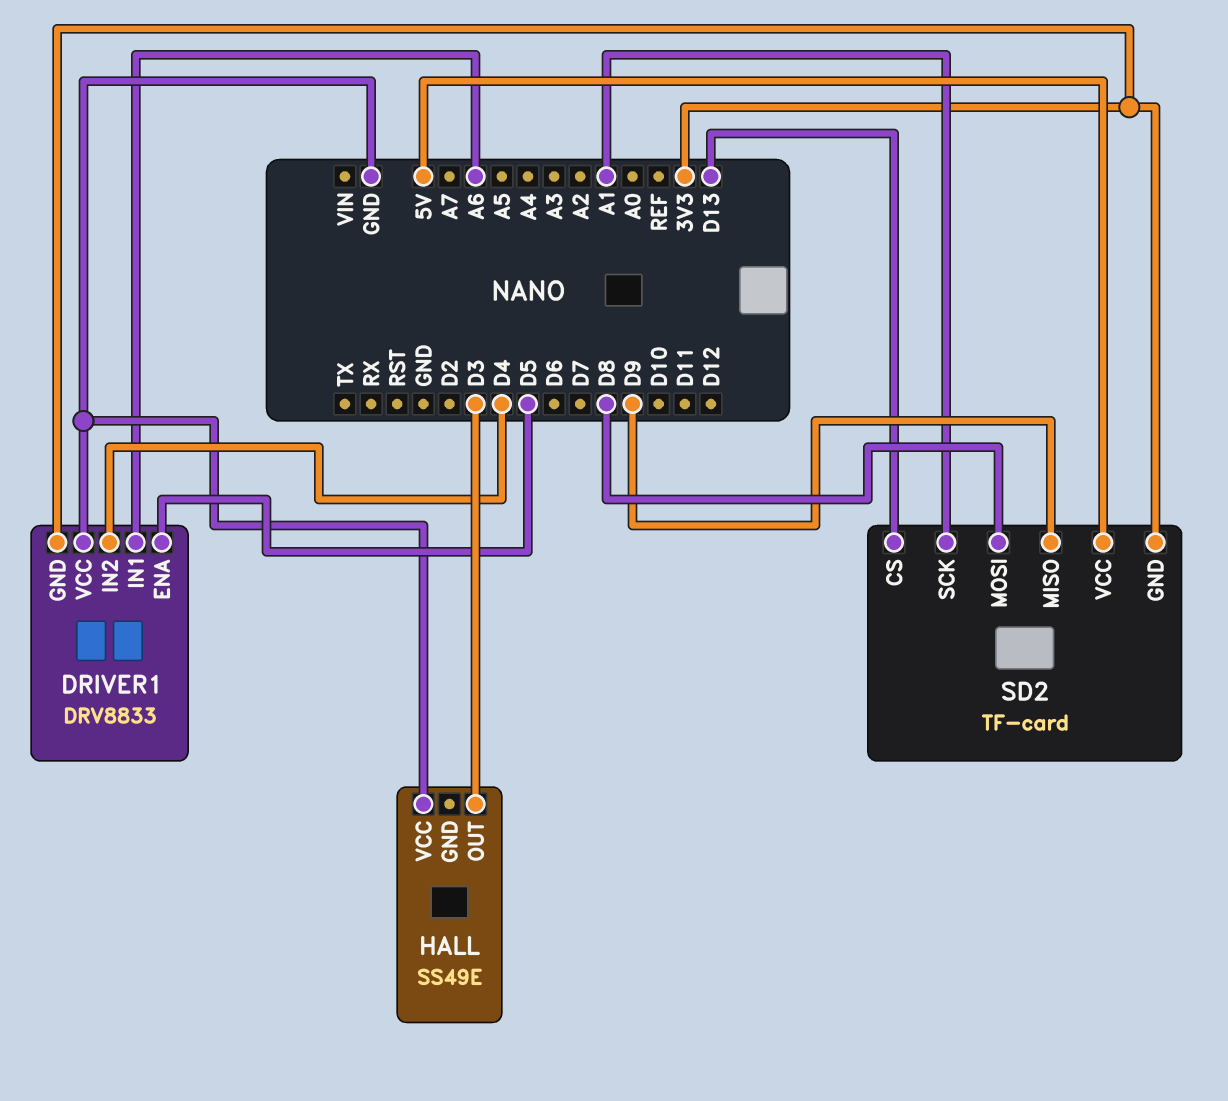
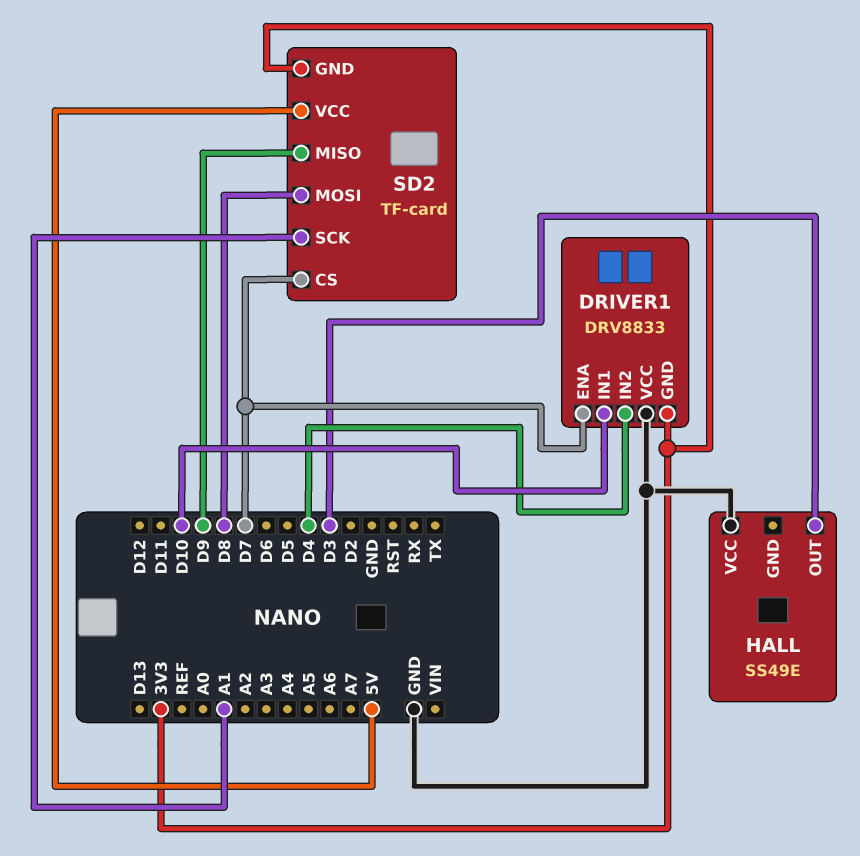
DRIVER1 pin ENA: D5 -> D7
DRIVER1 pin IN1: A6 -> D10
SD2 pin CS: D13 -> D7

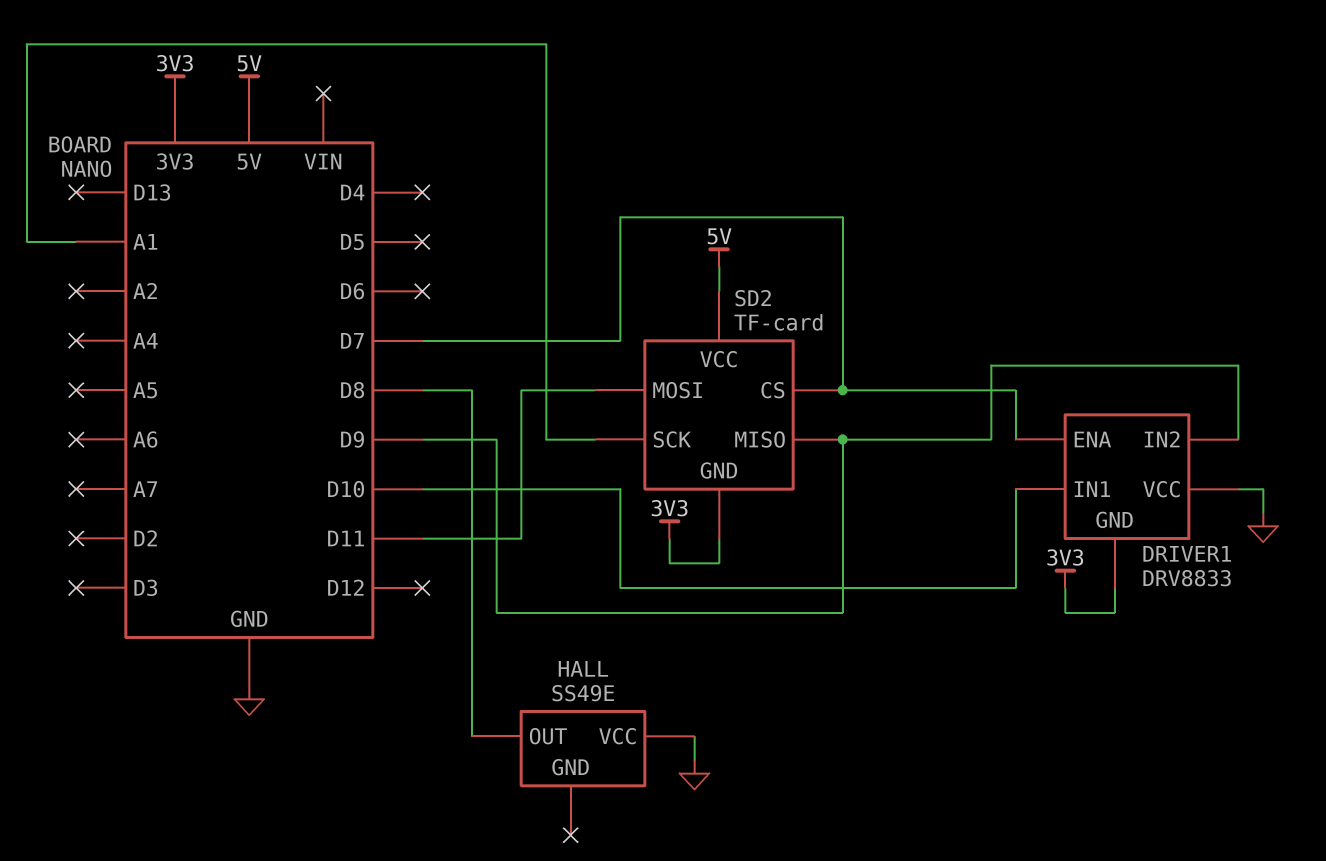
DRIVER1 pin IN2: D4 -> D9
HALL pin OUT: D3 -> D8
SD2 pin MOSI: D8 -> D11

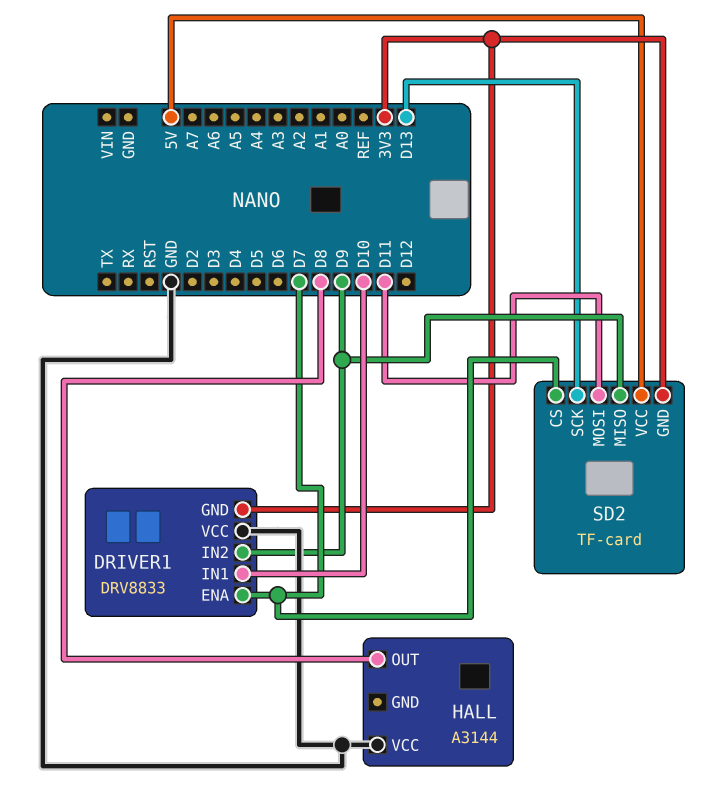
HALL: SS49E -> A3144
SD2 pin SCK: A1 -> D13

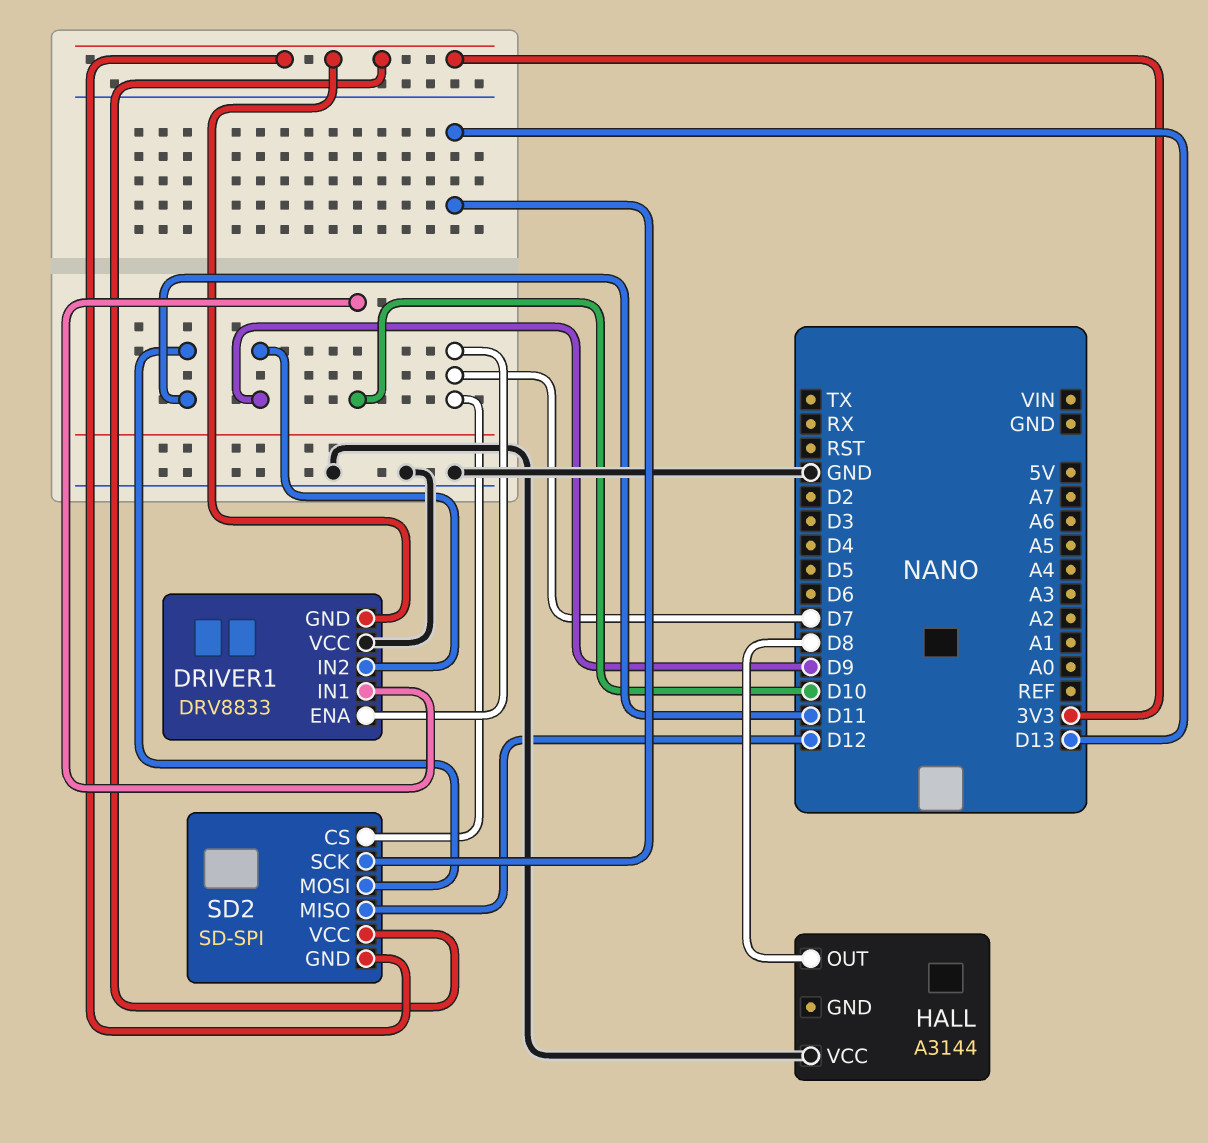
SD2: TF-card -> SD-SPI
SD2 pin MISO: D9 -> D12
SD2 pin VCC: 5V -> 3V3

